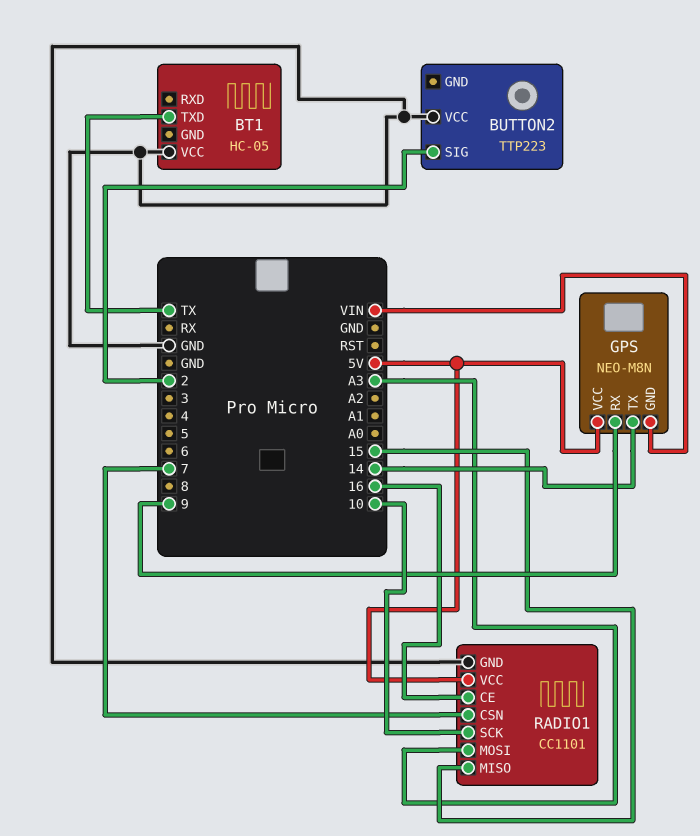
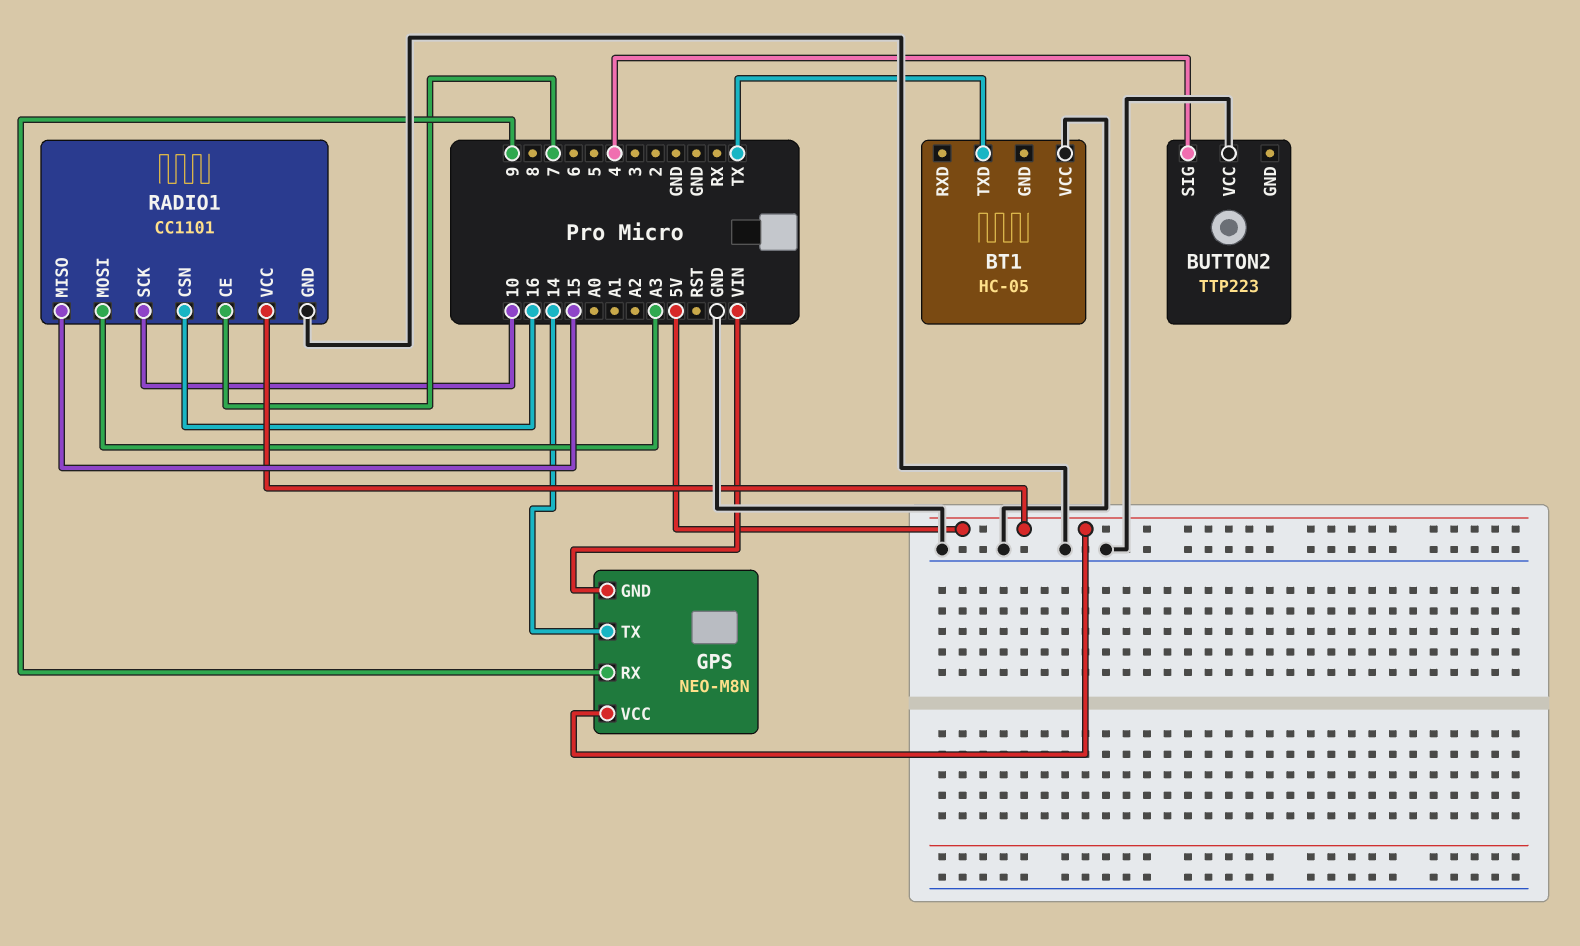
BUTTON2 pin SIG: 2 -> 4
RADIO1 pin CE: 16 -> 7
RADIO1 pin CSN: 7 -> 16

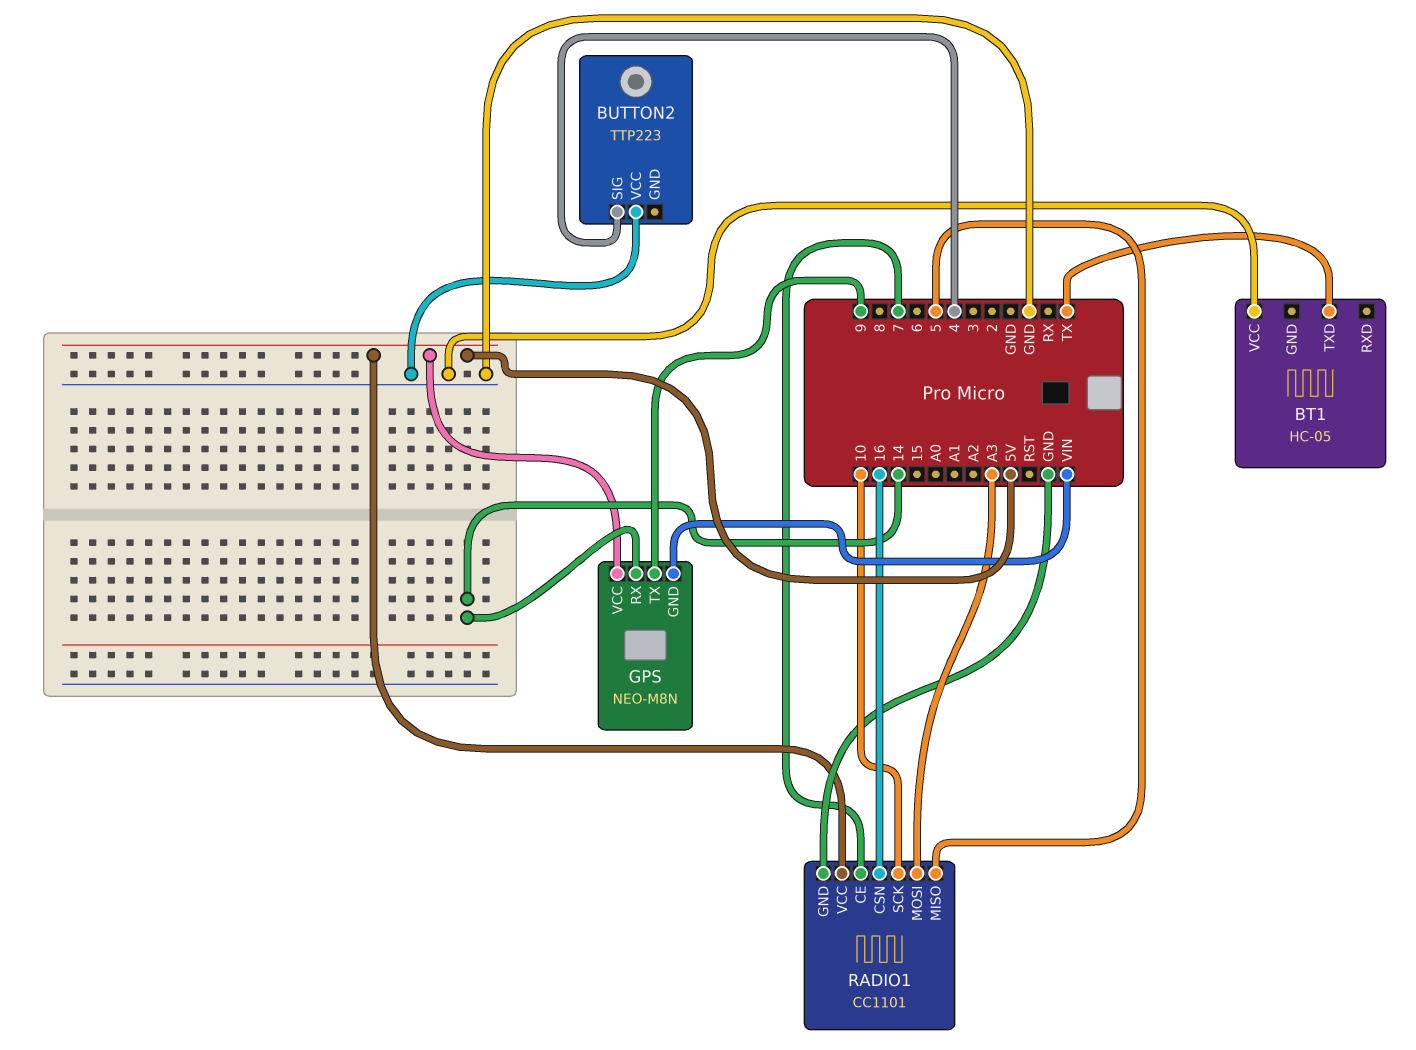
GPS pin RX: 9 -> 14
GPS pin TX: 14 -> 9
RADIO1 pin MISO: 15 -> 5

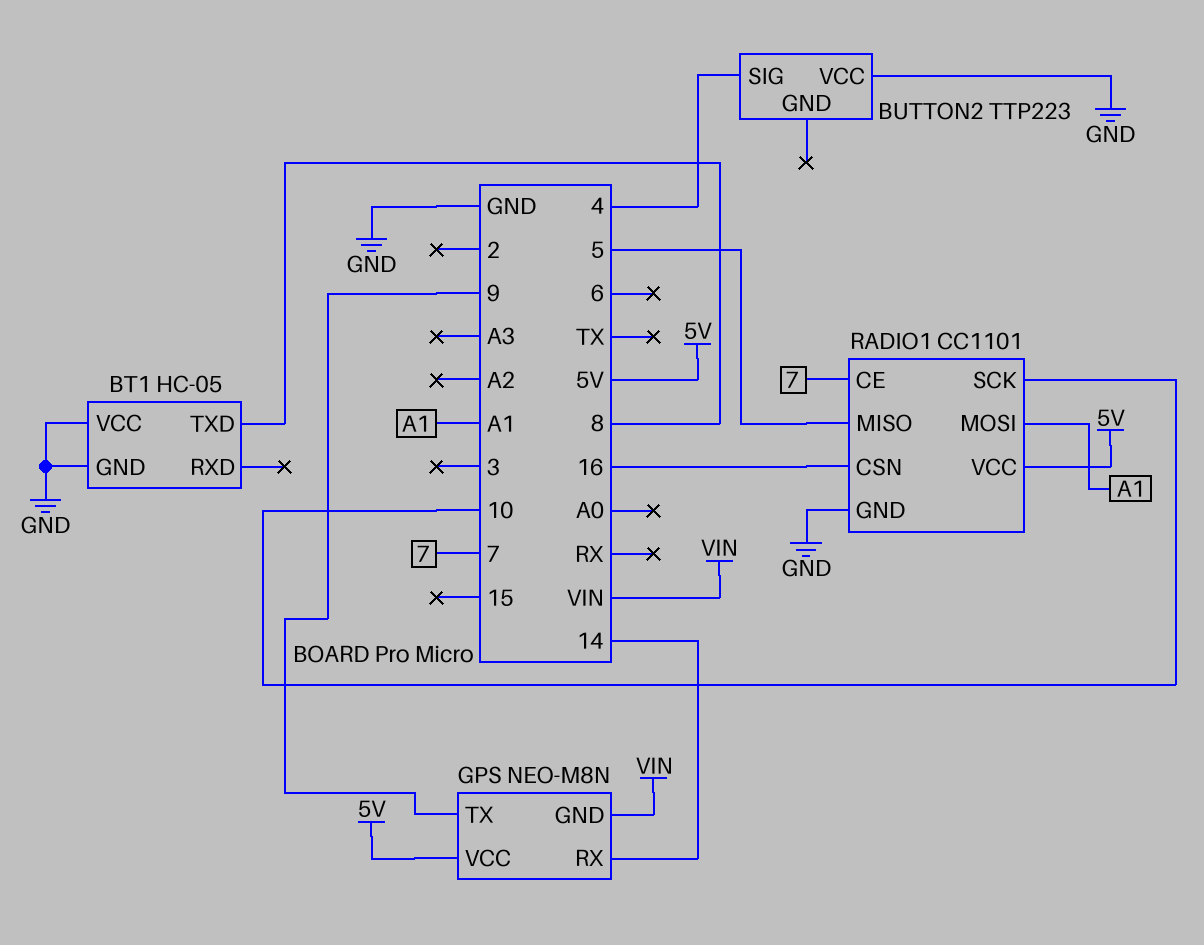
BT1 pin GND: none -> GND
BT1 pin TXD: TX -> 8
RADIO1 pin MOSI: A3 -> A1

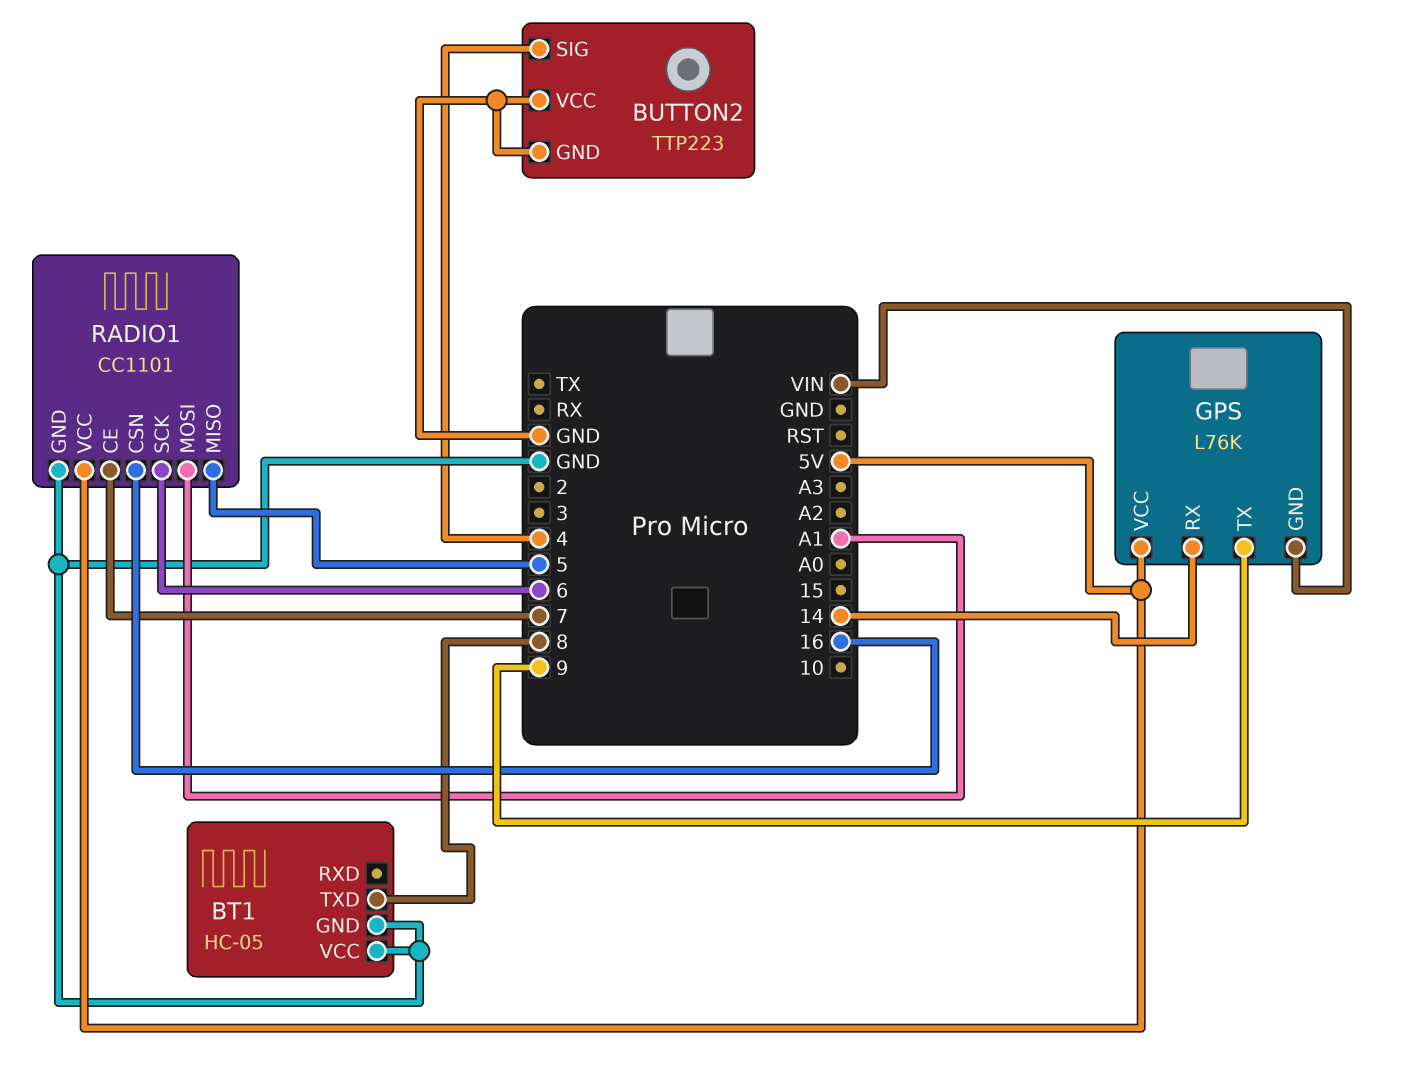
BUTTON2 pin GND: none -> GND
GPS: NEO-M8N -> L76K
RADIO1 pin SCK: 10 -> 6

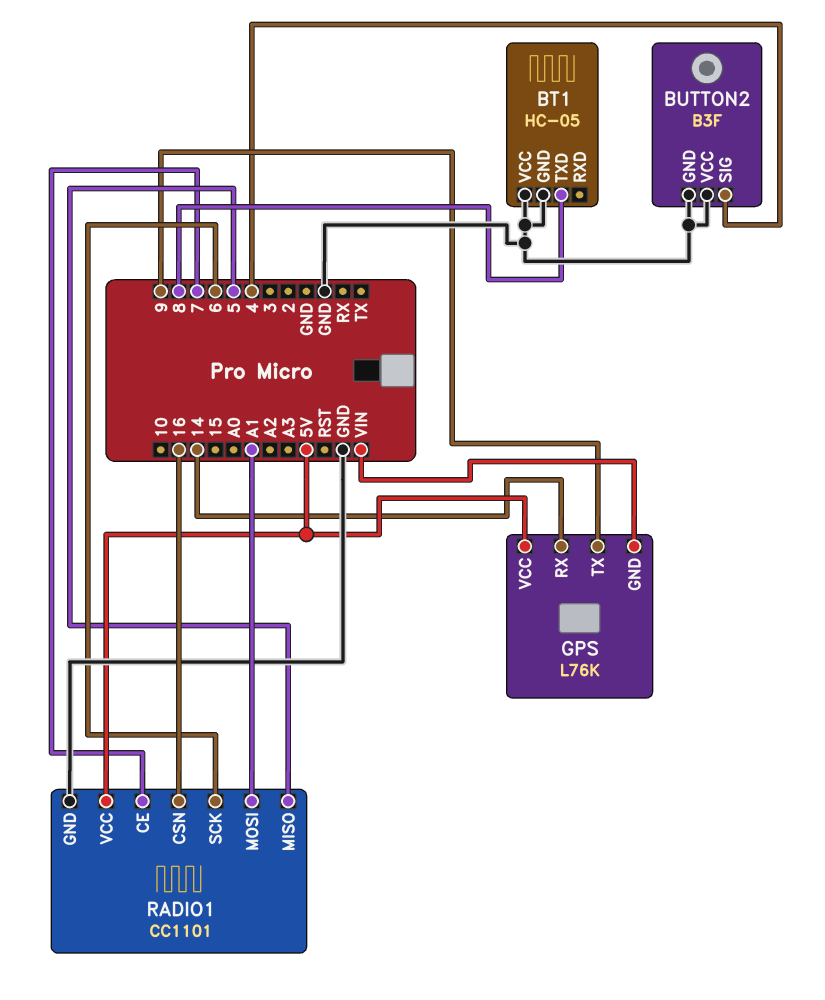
BUTTON2: TTP223 -> B3F

